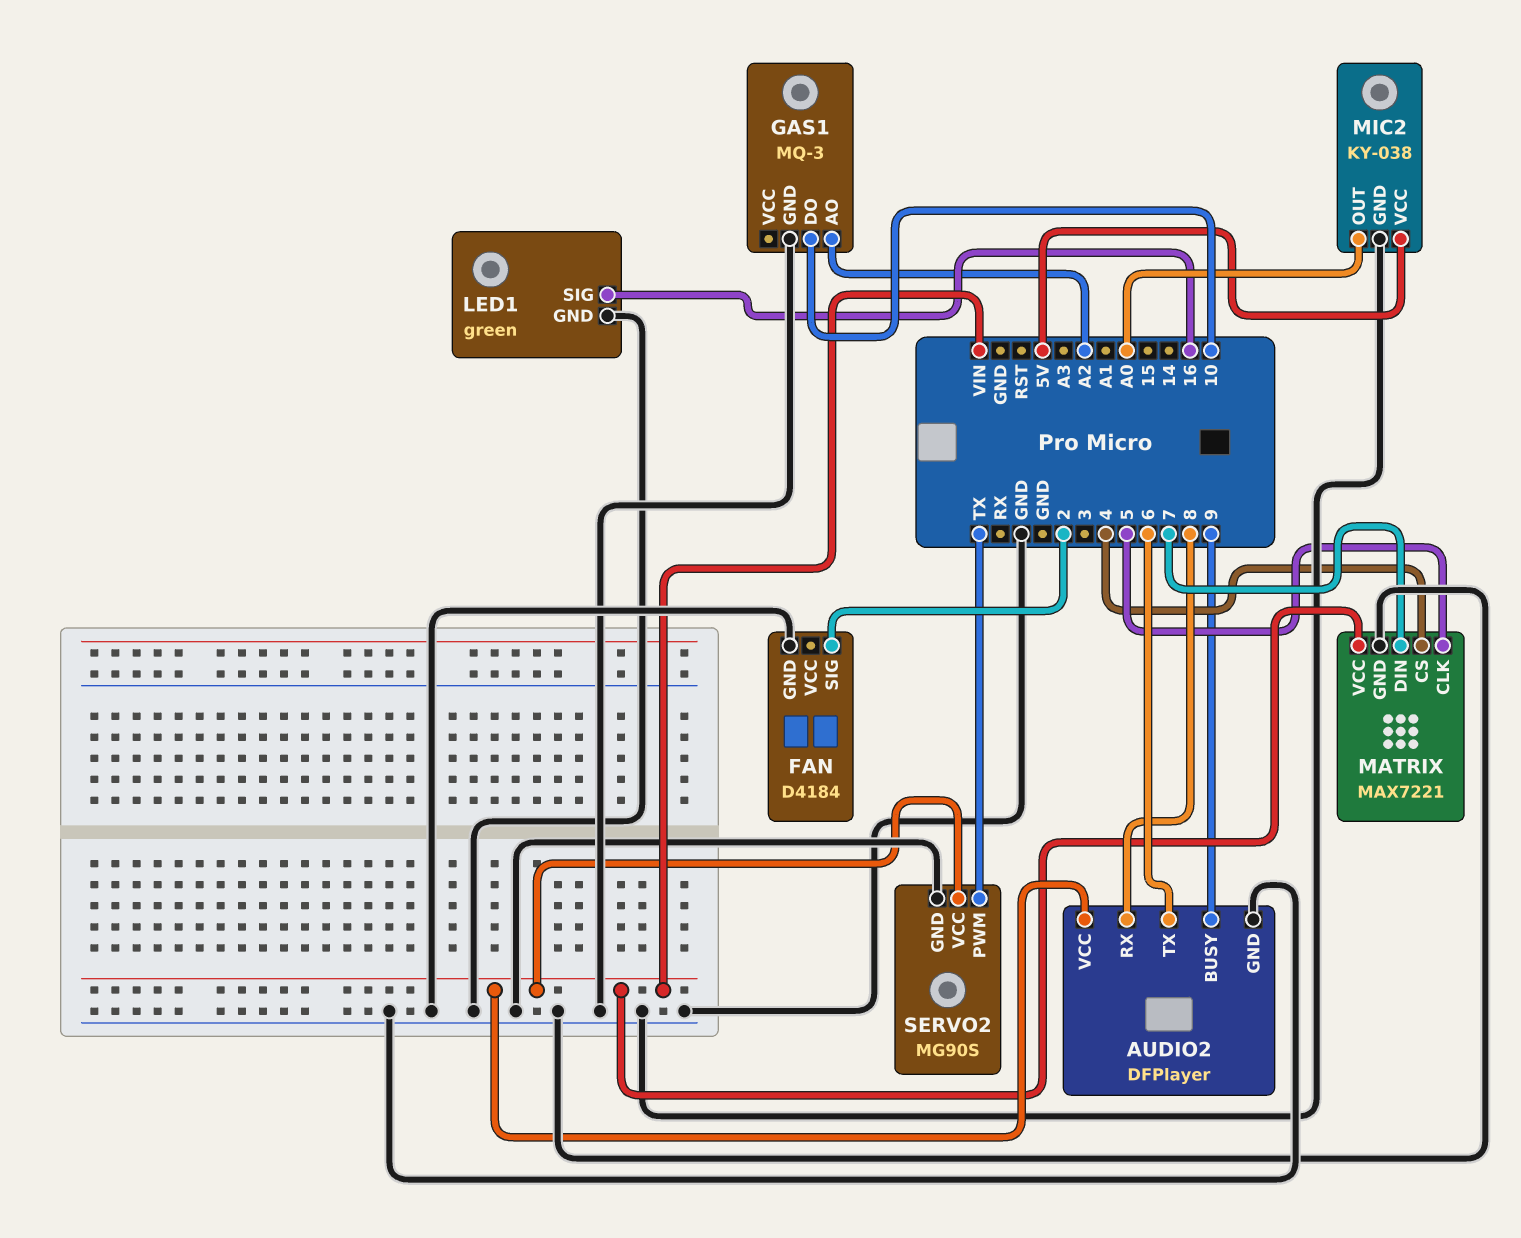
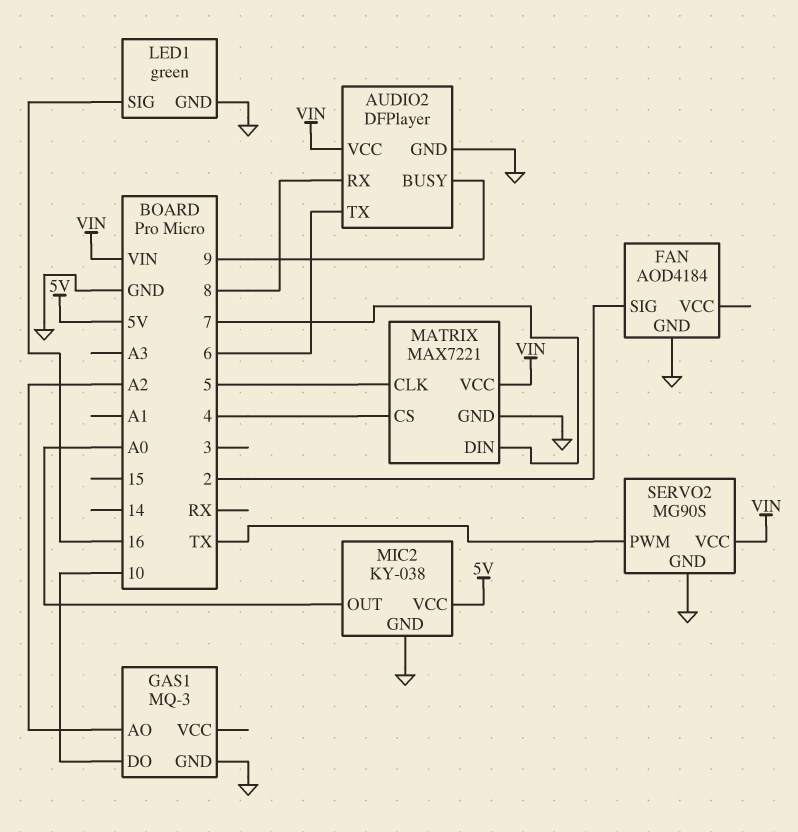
FAN: D4184 -> AOD4184

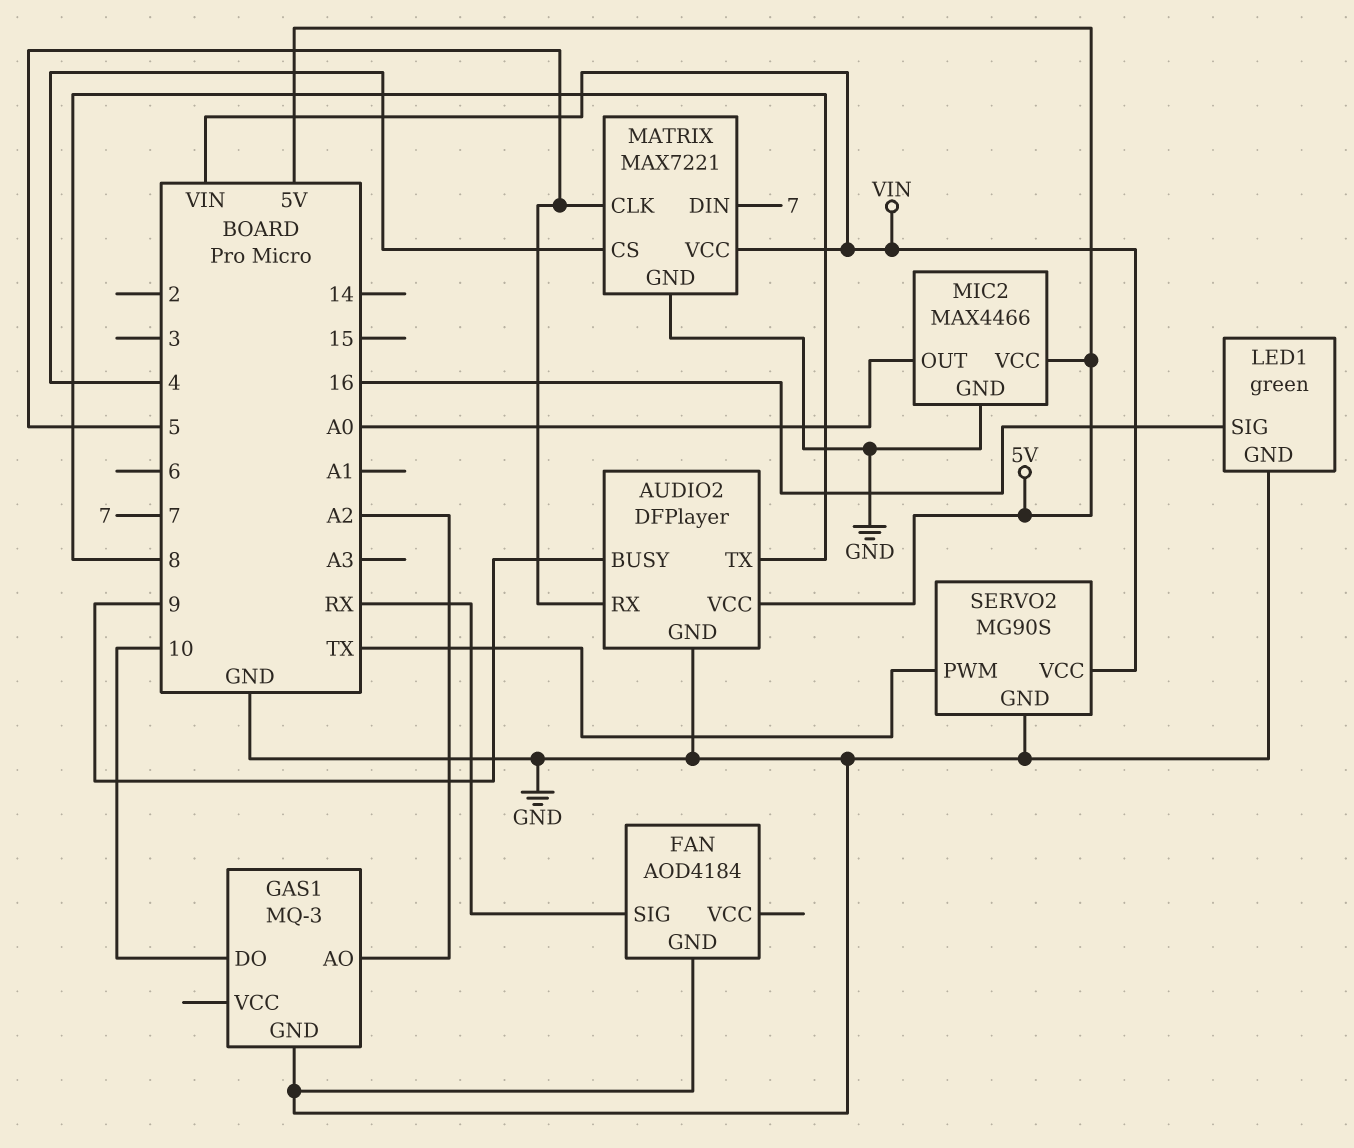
AUDIO2 pin RX: 8 -> 5
AUDIO2 pin TX: 6 -> 8
AUDIO2 pin VCC: VIN -> 5V
FAN pin SIG: 2 -> RX
MIC2: KY-038 -> MAX4466

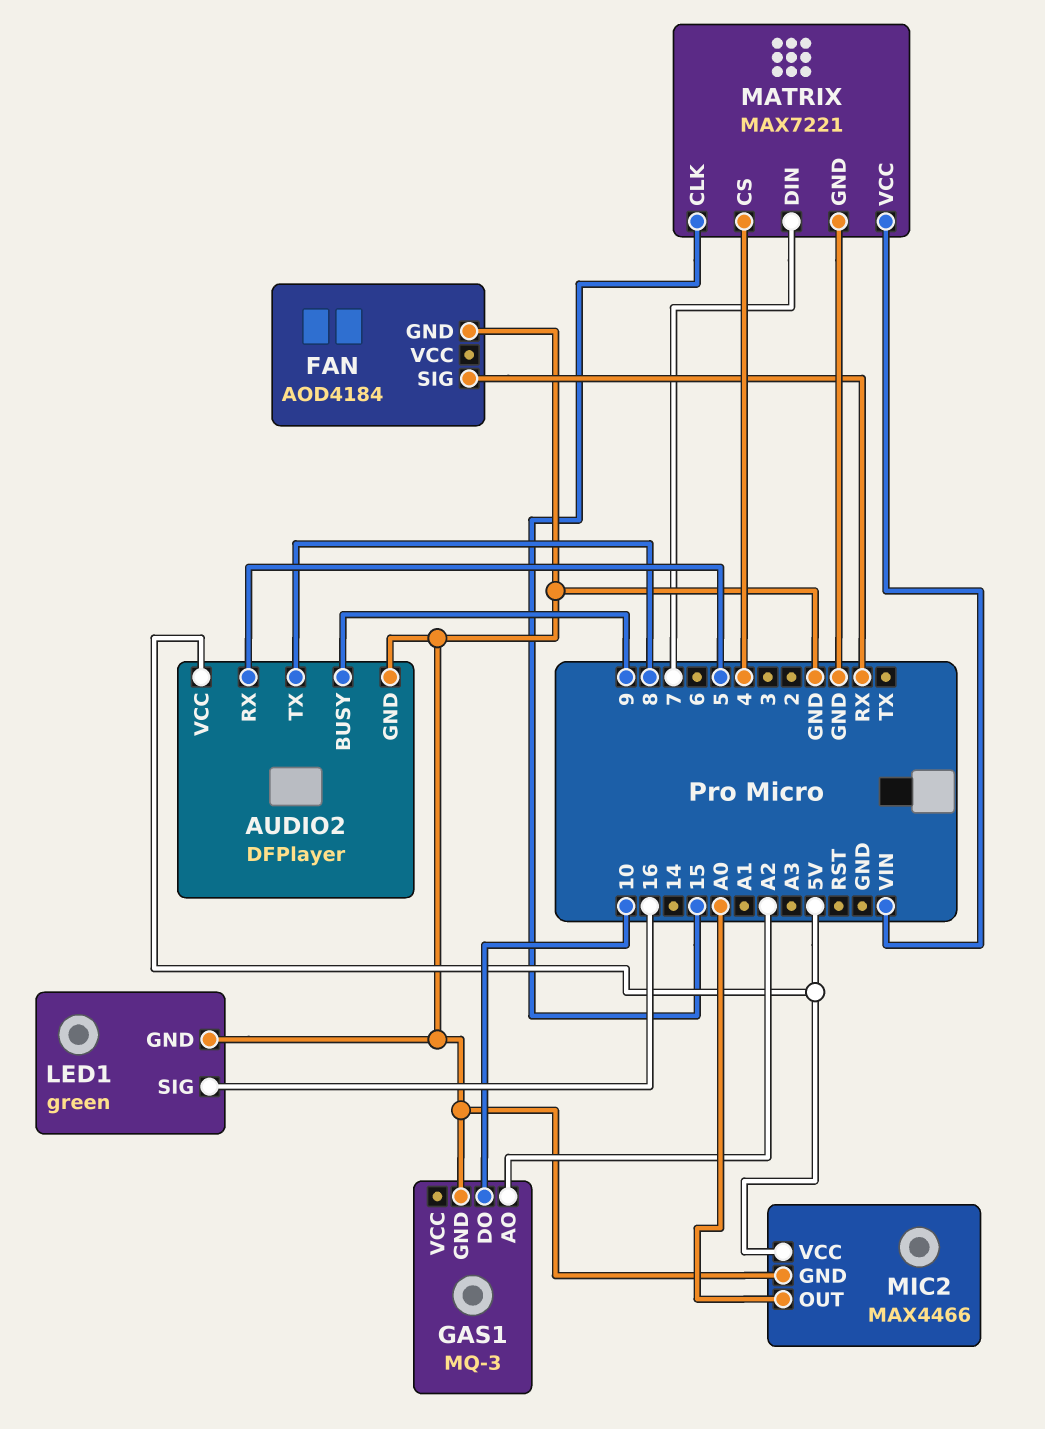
MATRIX pin CLK: 5 -> 15
SERVO2: MG90S -> none
SERVO2 pin GND: GND -> none
SERVO2 pin PWM: TX -> none
SERVO2 pin VCC: VIN -> none

